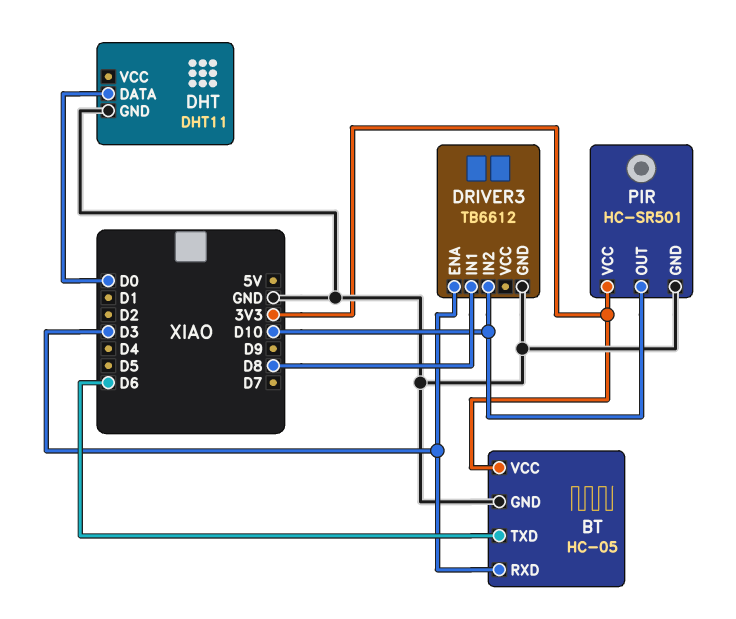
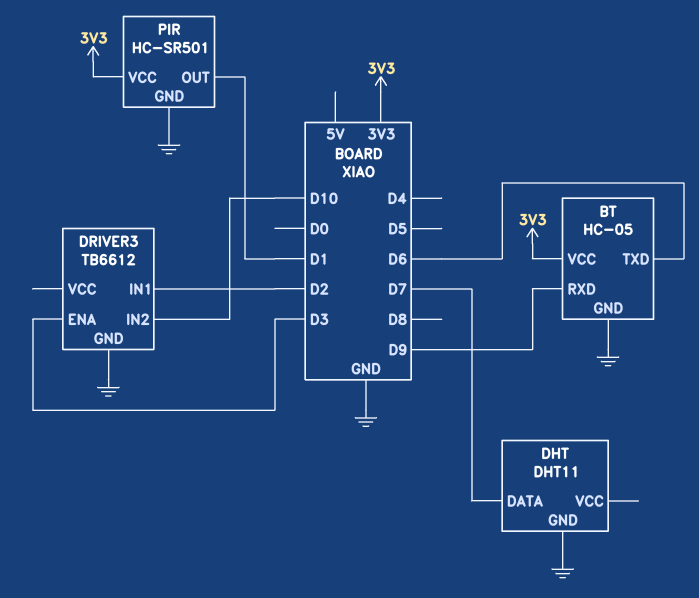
BT pin RXD: D3 -> D9
DHT pin DATA: D0 -> D7
DRIVER3 pin IN1: D8 -> D2
PIR pin OUT: D10 -> D1

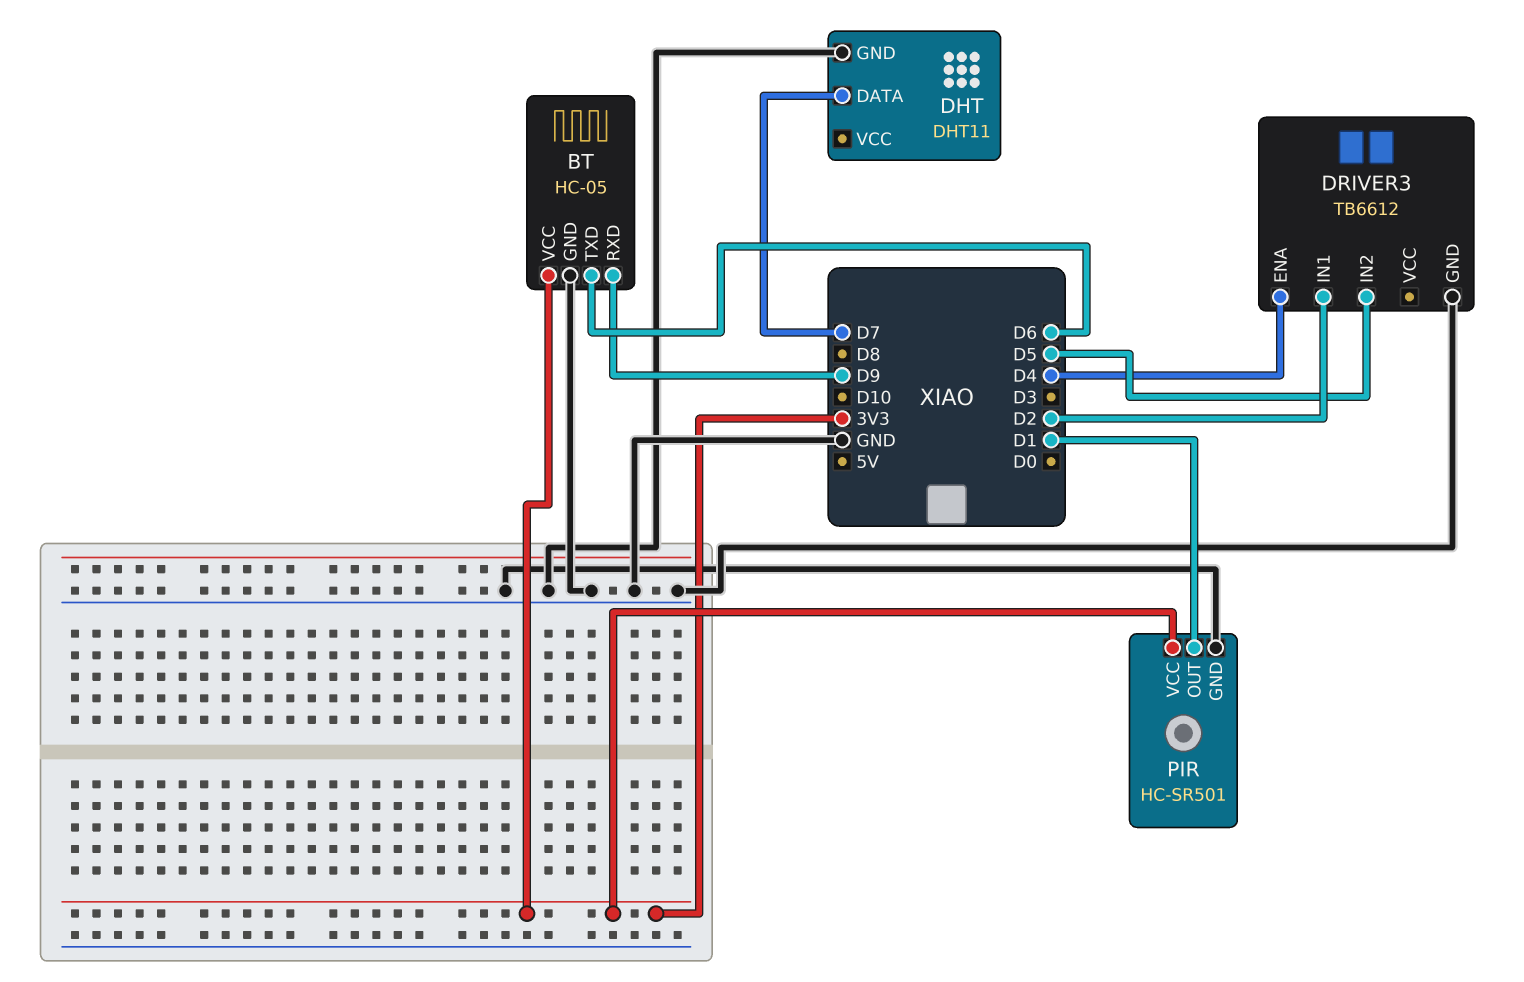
DRIVER3 pin ENA: D3 -> D4
DRIVER3 pin IN2: D10 -> D5

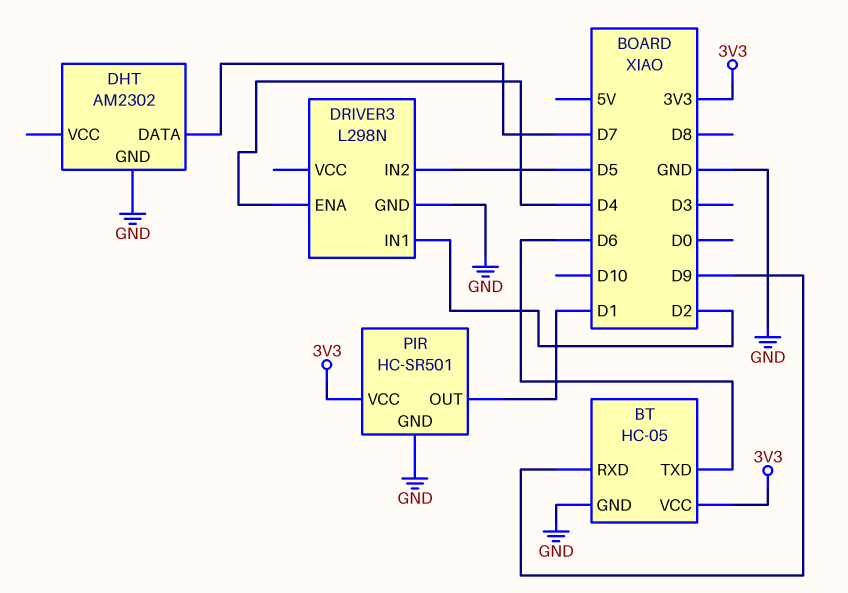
DHT: DHT11 -> AM2302
DRIVER3: TB6612 -> L298N

